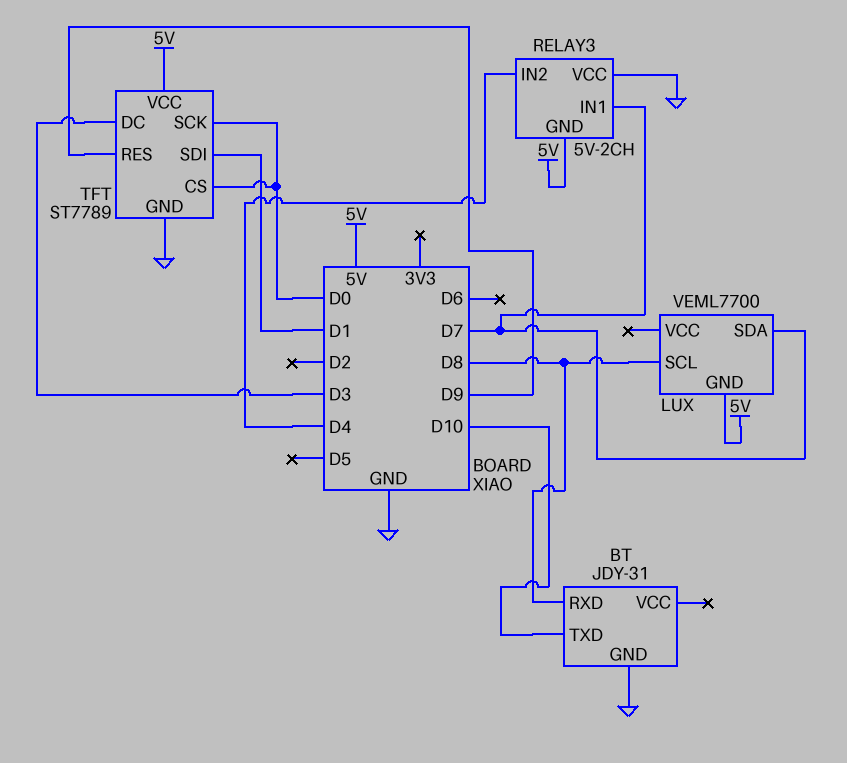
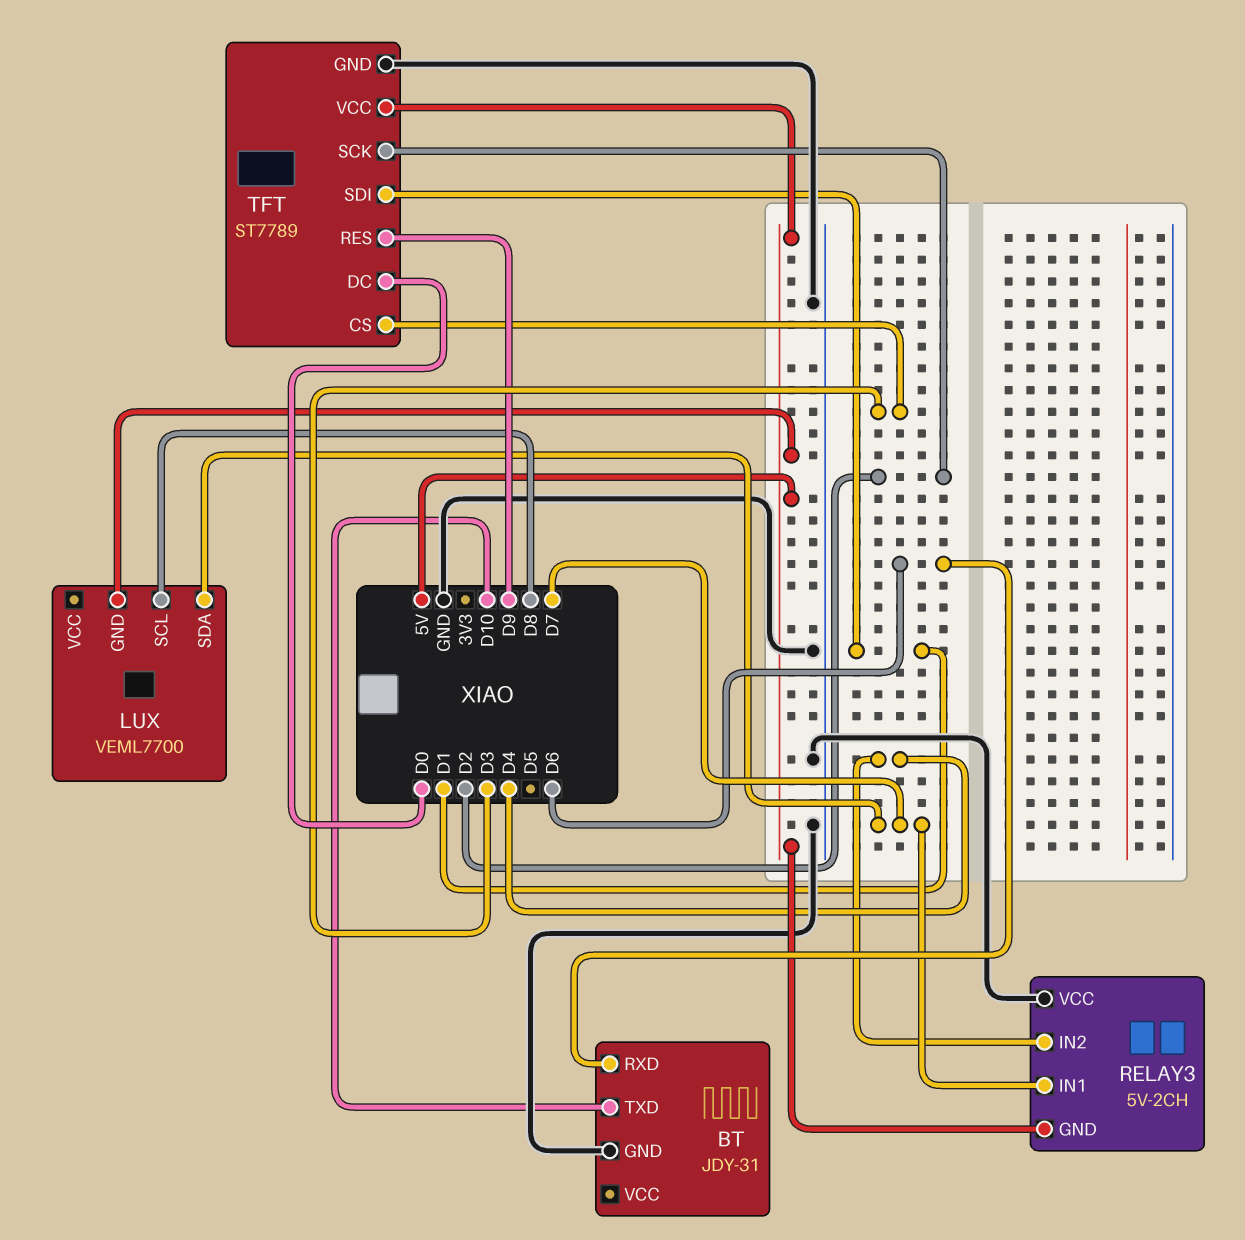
BT pin RXD: D8 -> D6
TFT pin CS: D0 -> D3
TFT pin DC: D3 -> D0
TFT pin SCK: D0 -> D2

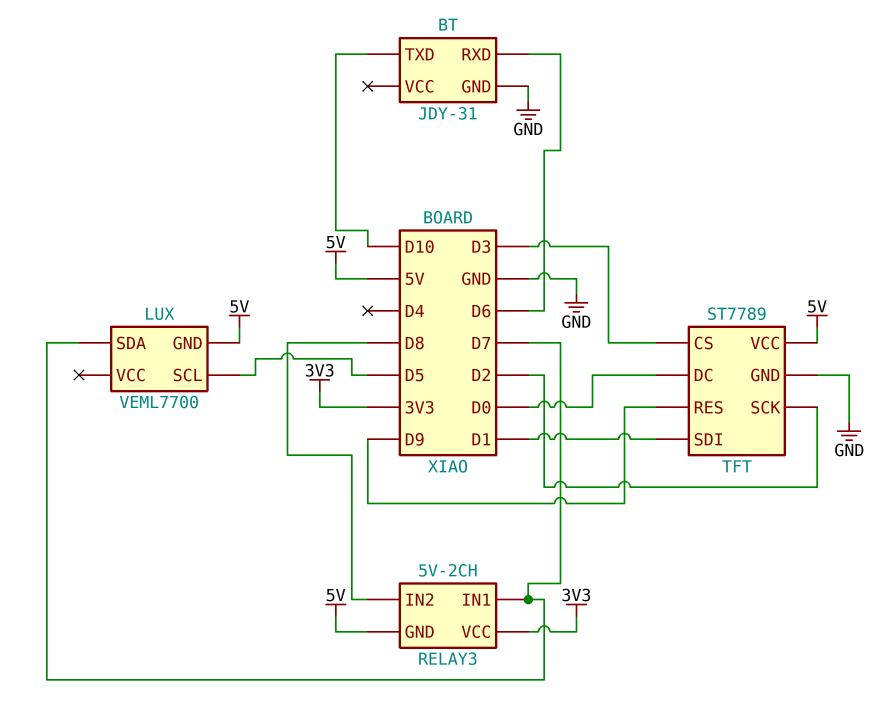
LUX pin SCL: D8 -> D5
RELAY3 pin IN2: D4 -> D8
RELAY3 pin VCC: GND -> 3V3

